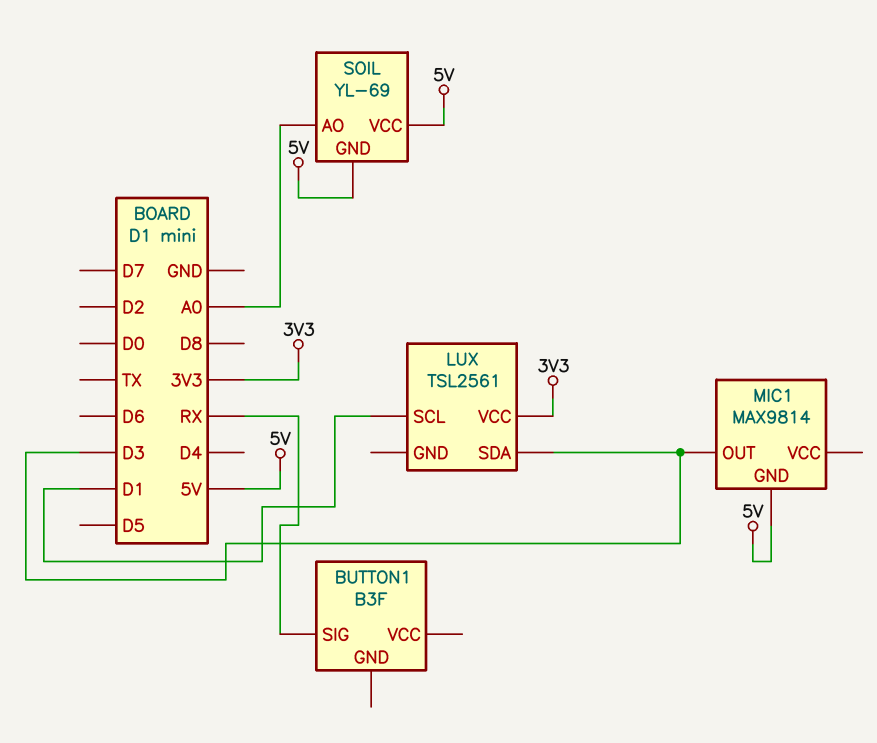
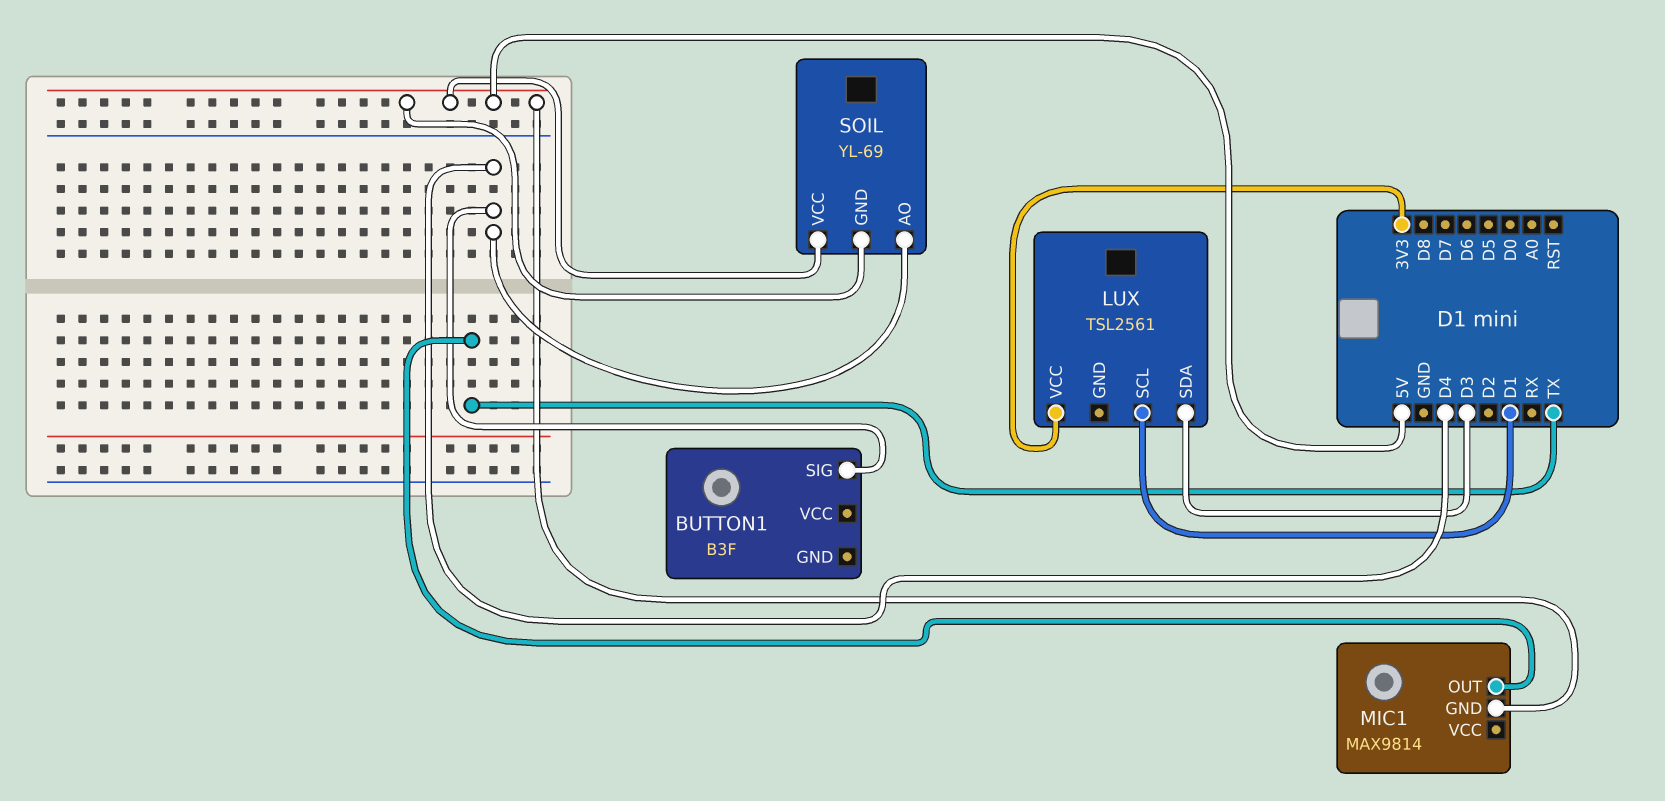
BUTTON1 pin SIG: RX -> D4
MIC1 pin OUT: D3 -> TX
SOIL pin AO: A0 -> D4

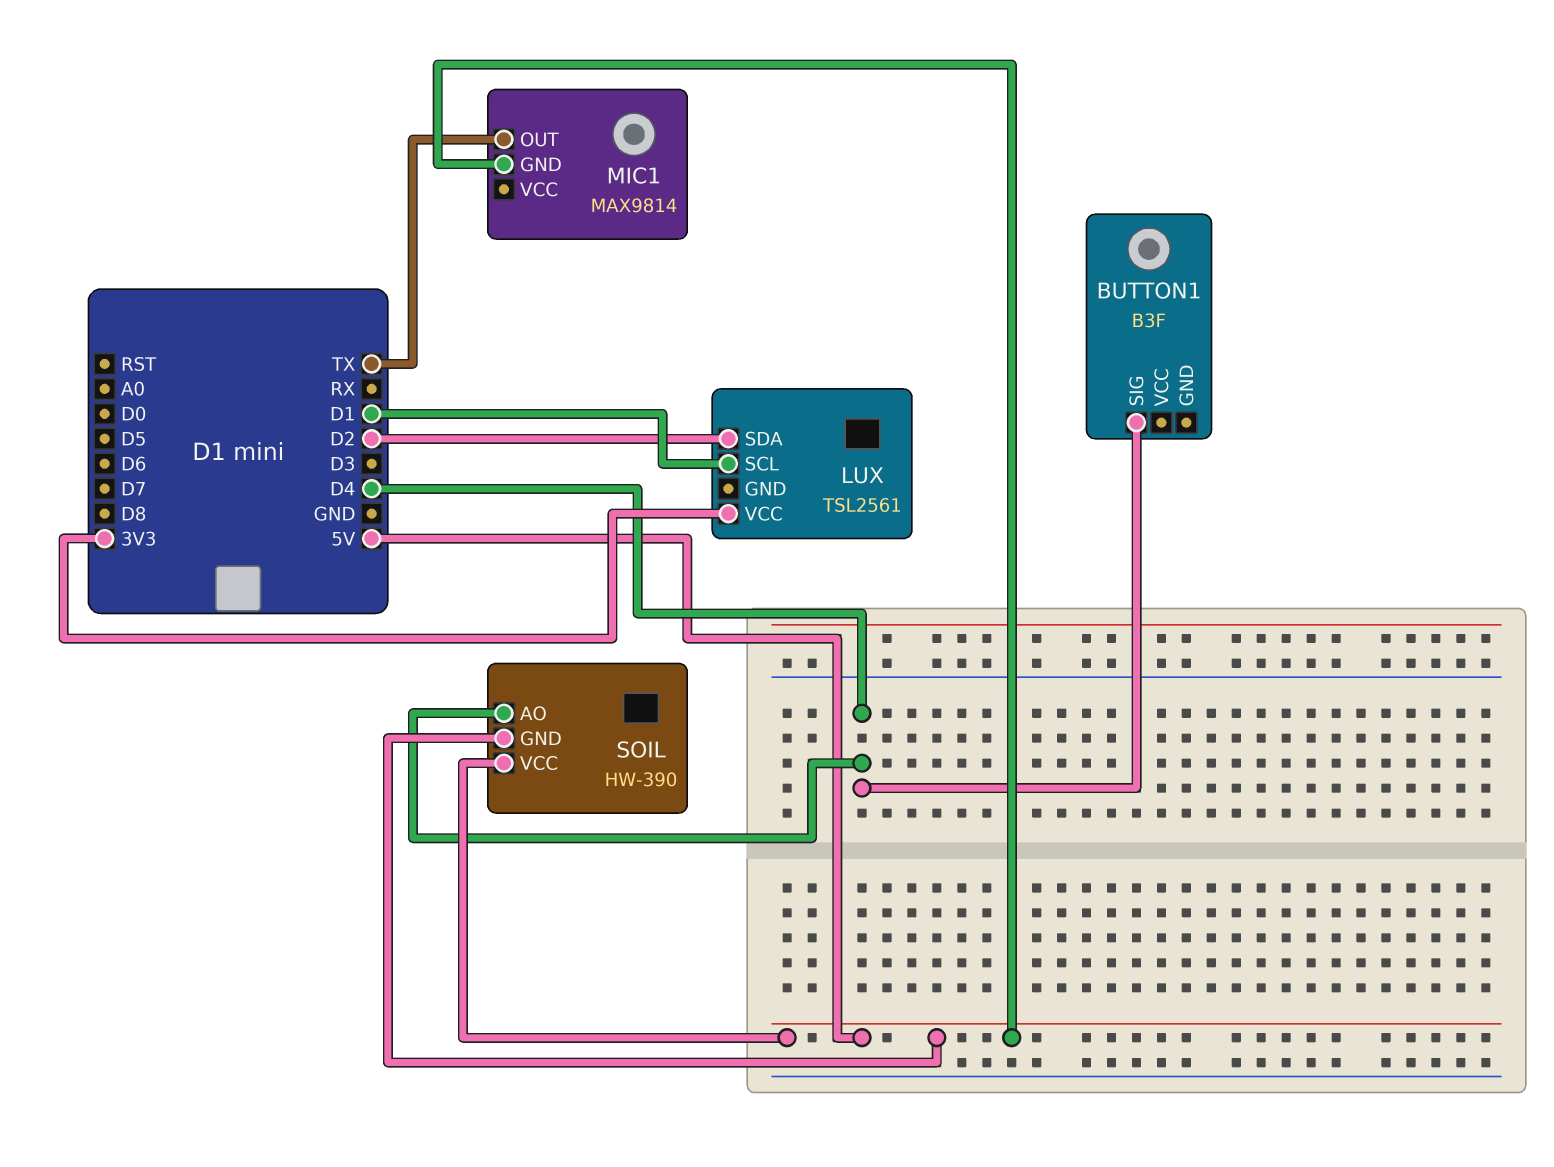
LUX pin SDA: D3 -> D2
SOIL: YL-69 -> HW-390

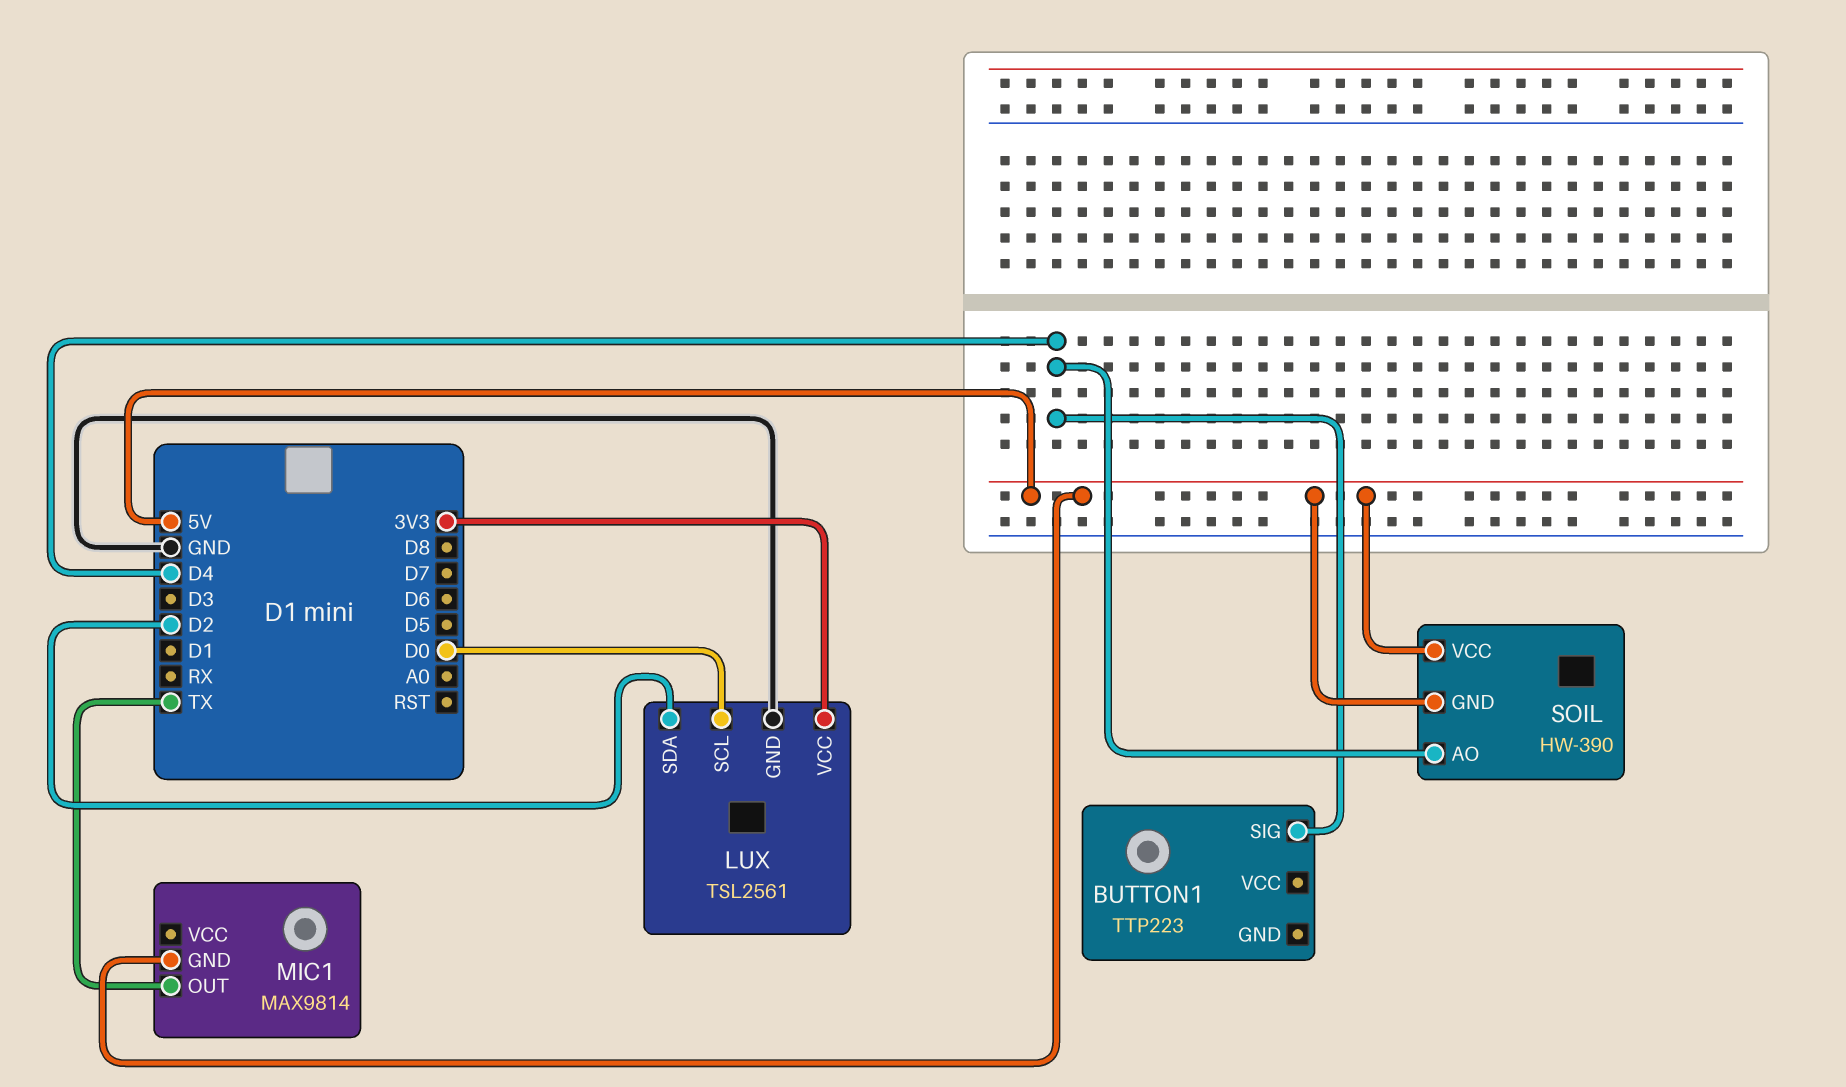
BUTTON1: B3F -> TTP223
LUX pin GND: none -> GND
LUX pin SCL: D1 -> D0

